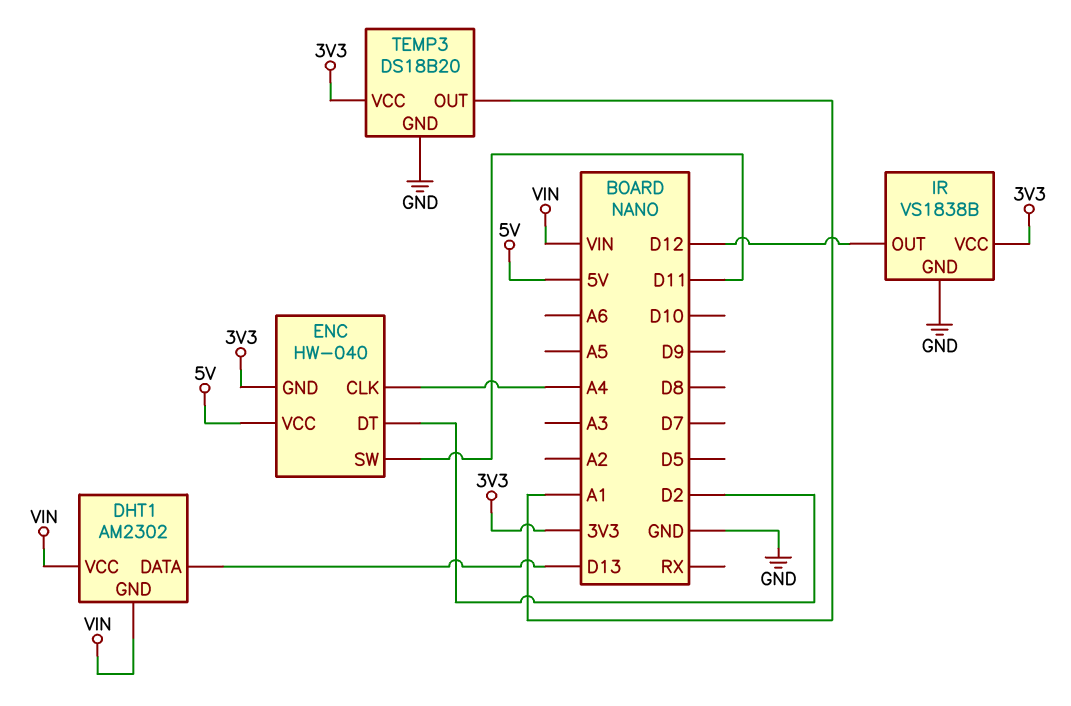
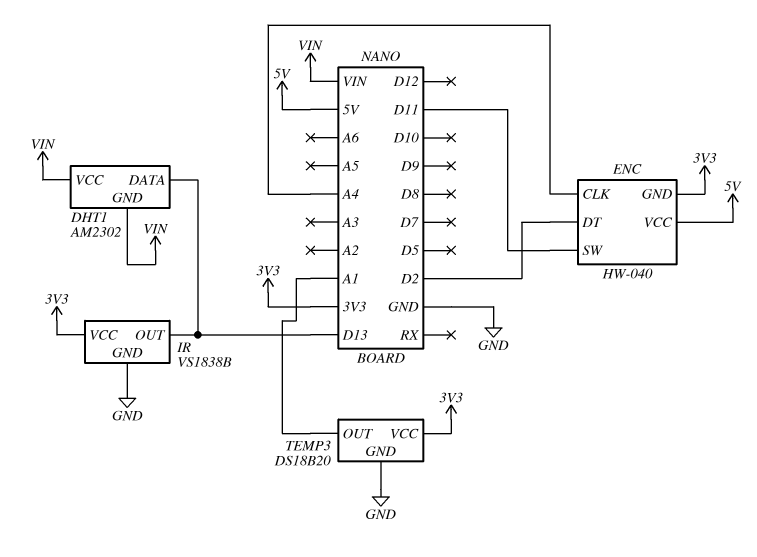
IR pin OUT: D12 -> D13

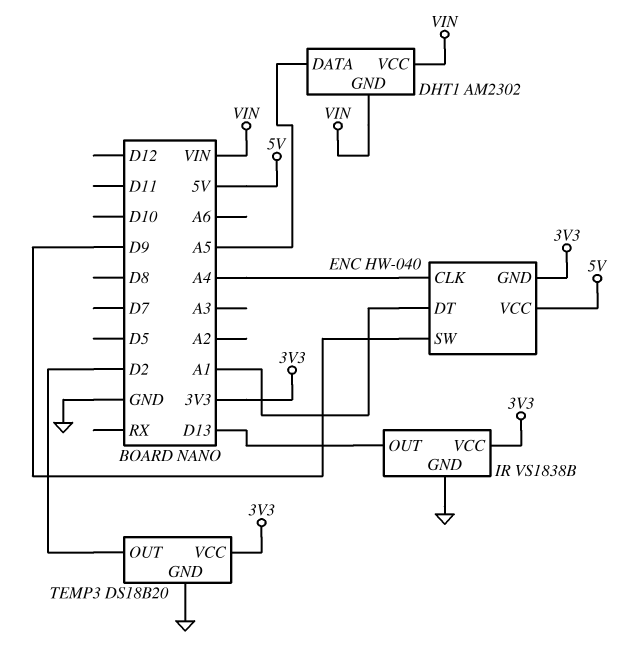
DHT1 pin DATA: D13 -> A5
ENC pin DT: D2 -> A1
ENC pin SW: D11 -> D9
TEMP3 pin OUT: A1 -> D2

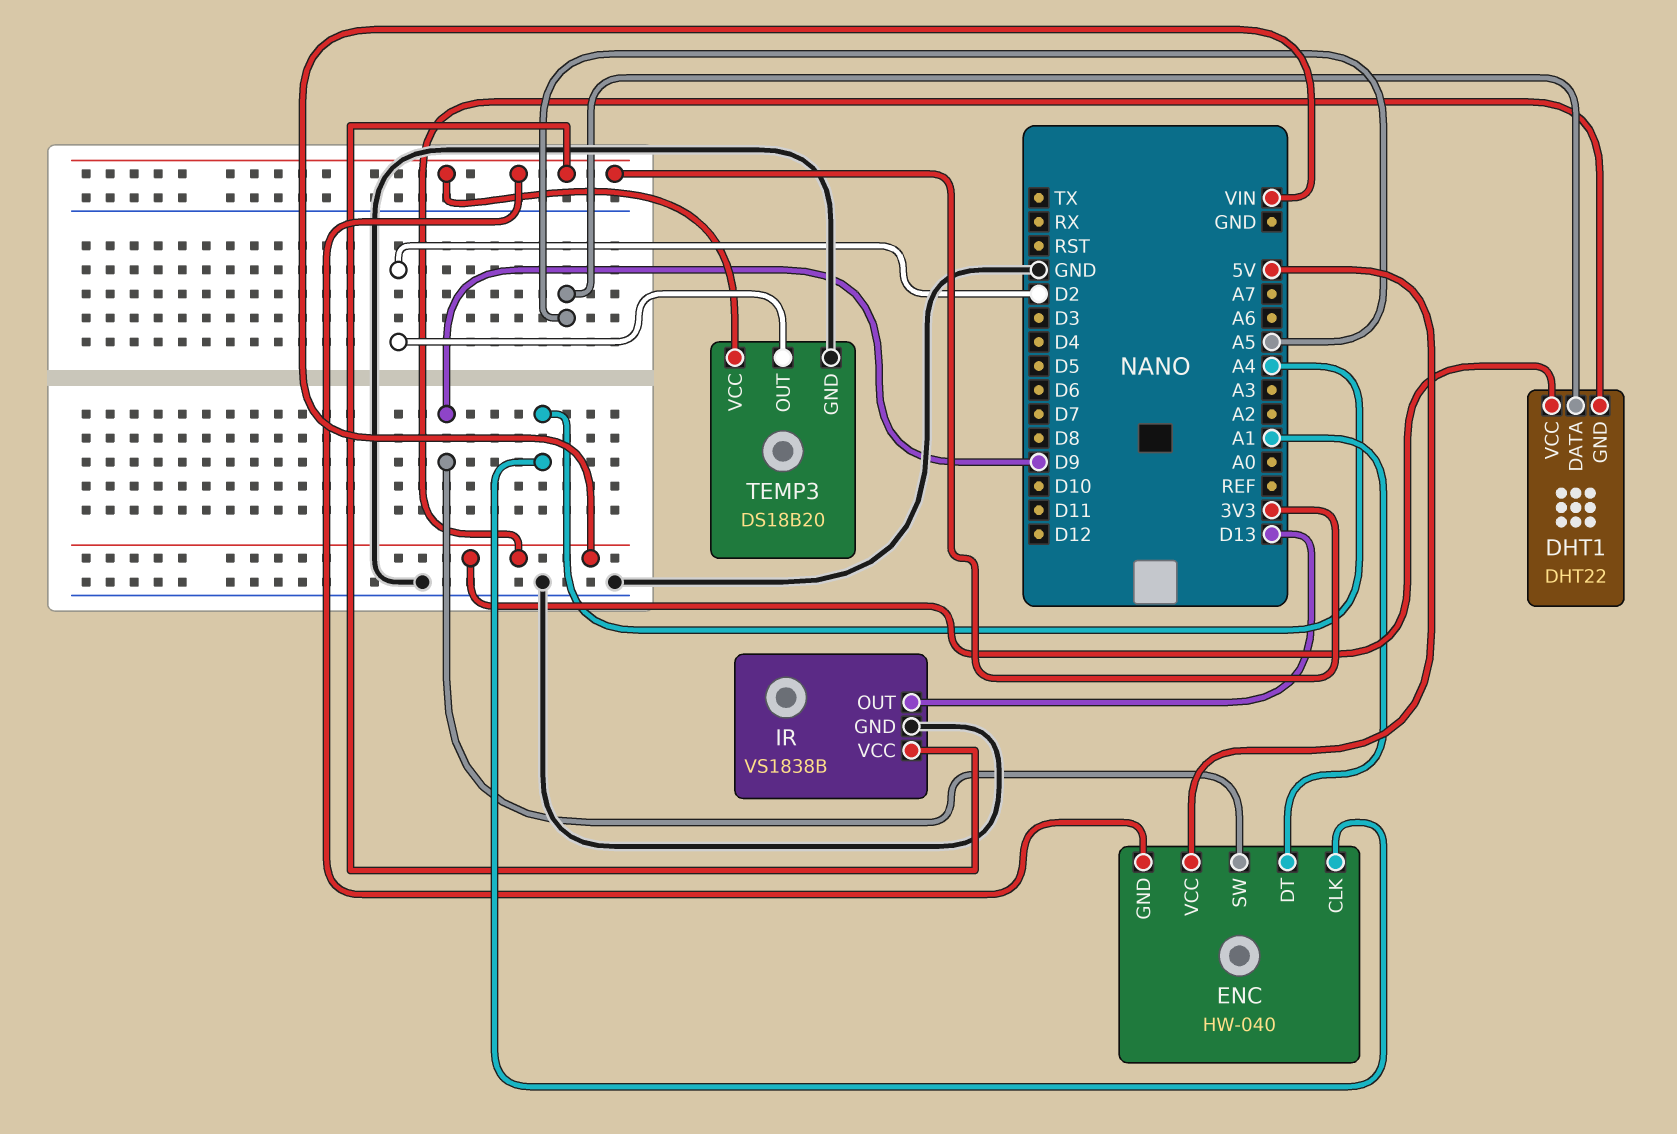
DHT1: AM2302 -> DHT22

